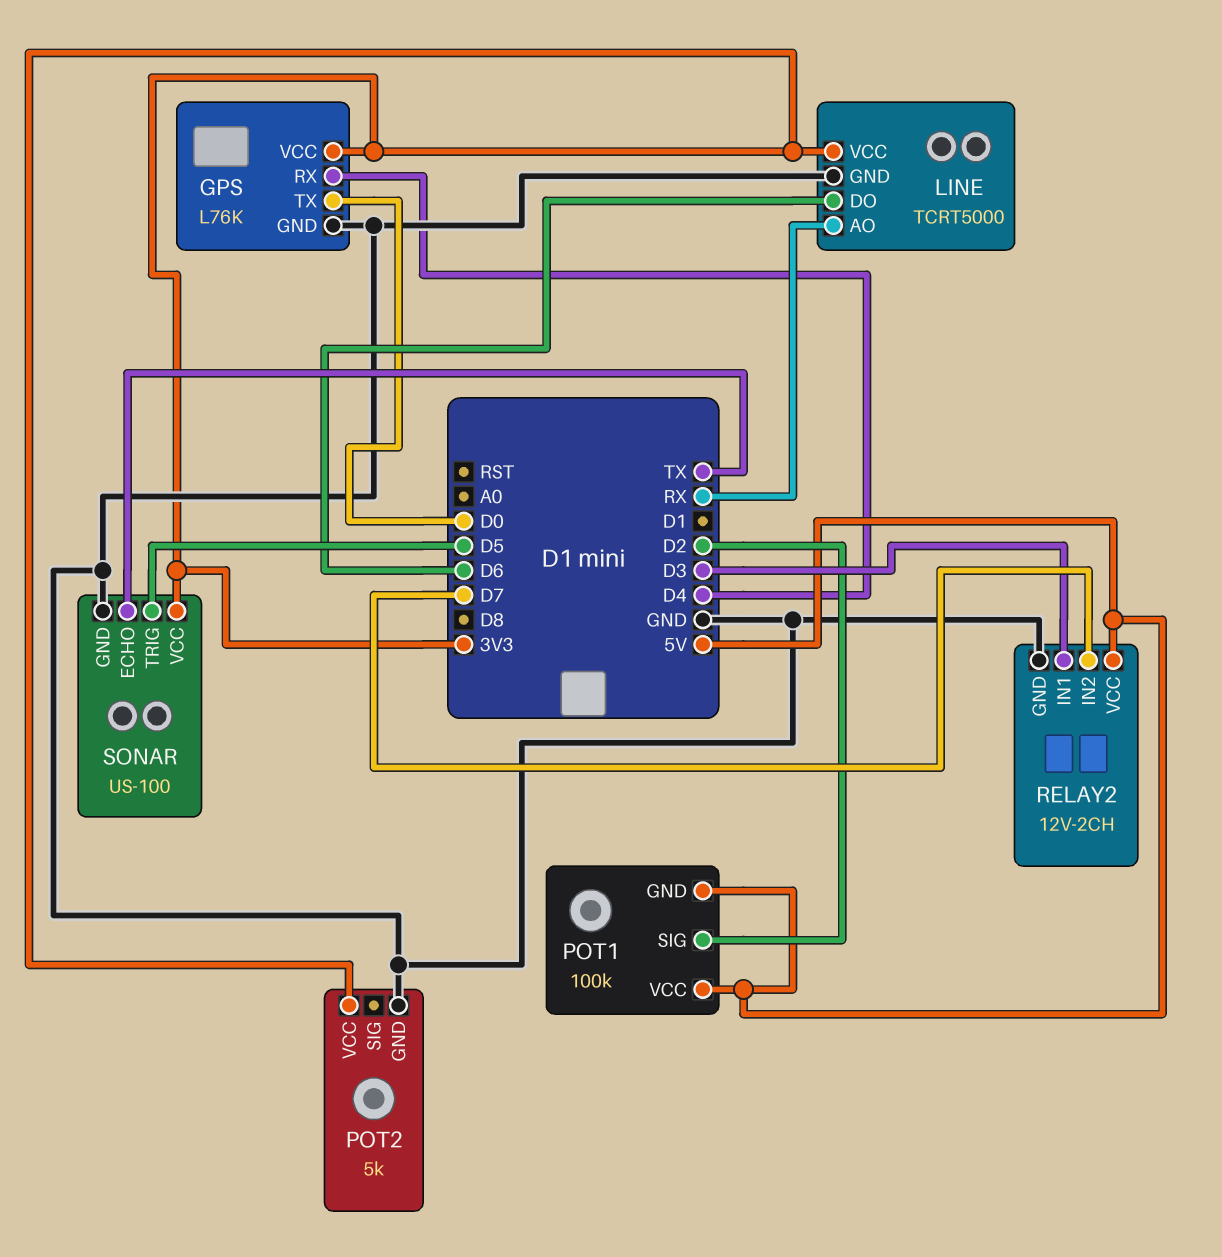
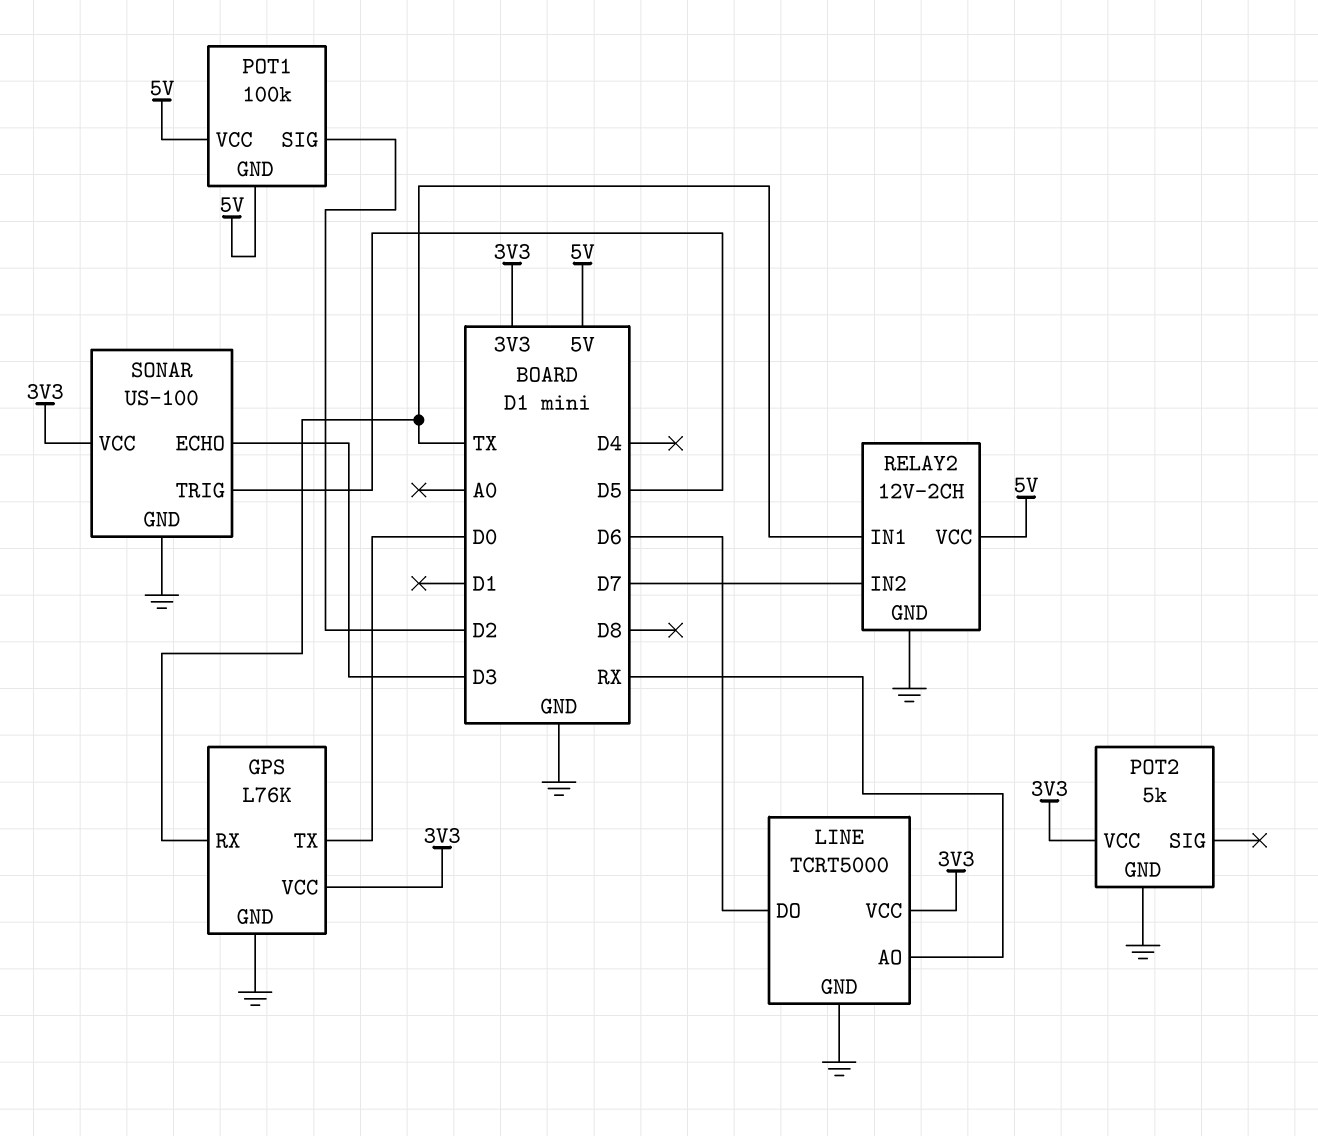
GPS pin RX: D4 -> TX
RELAY2 pin IN1: D3 -> TX
SONAR pin ECHO: TX -> D3

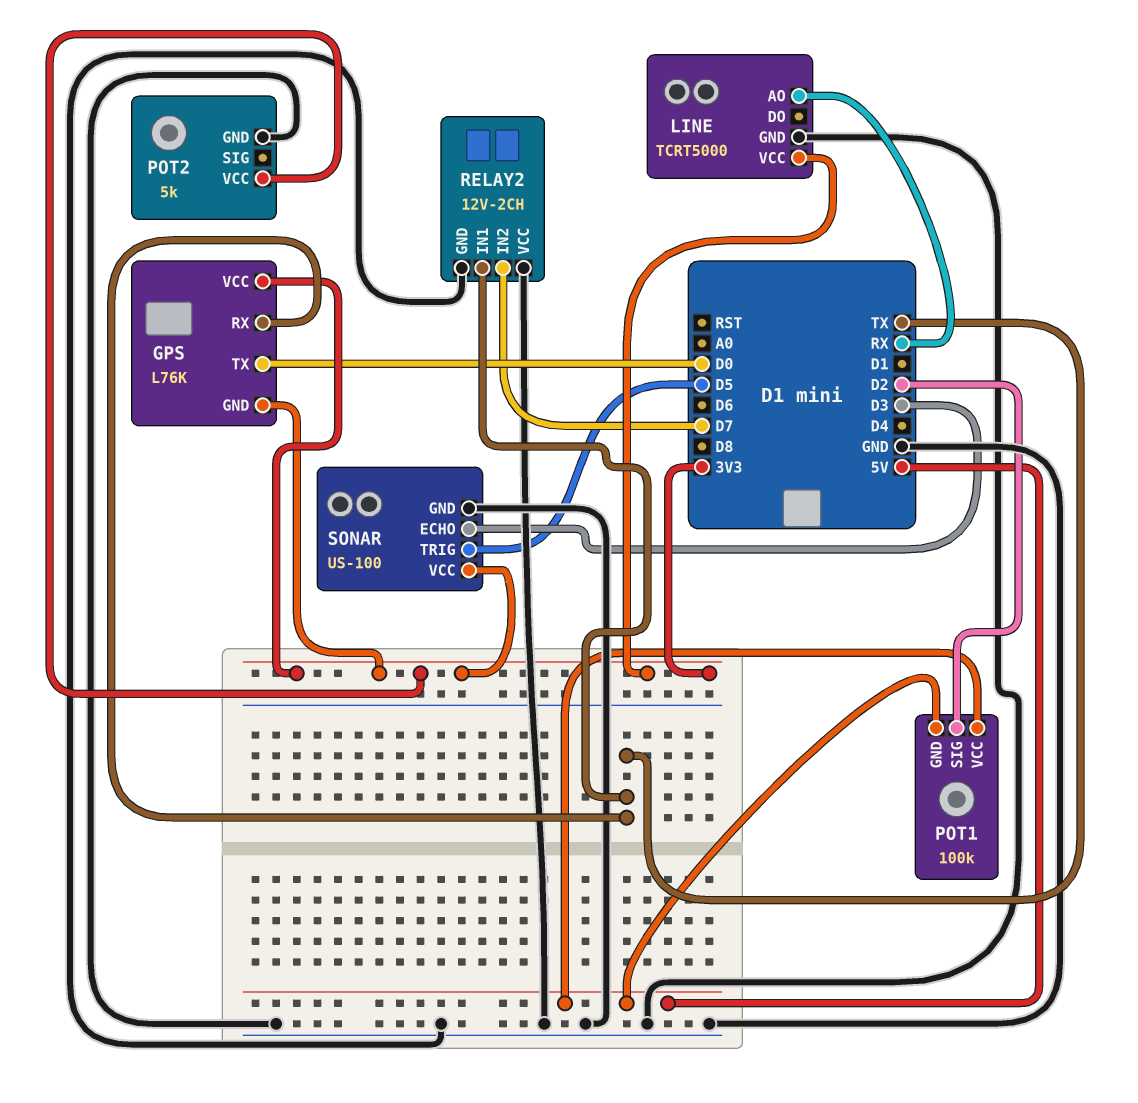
GPS pin GND: GND -> 3V3
LINE pin DO: D6 -> none
RELAY2 pin VCC: 5V -> GND

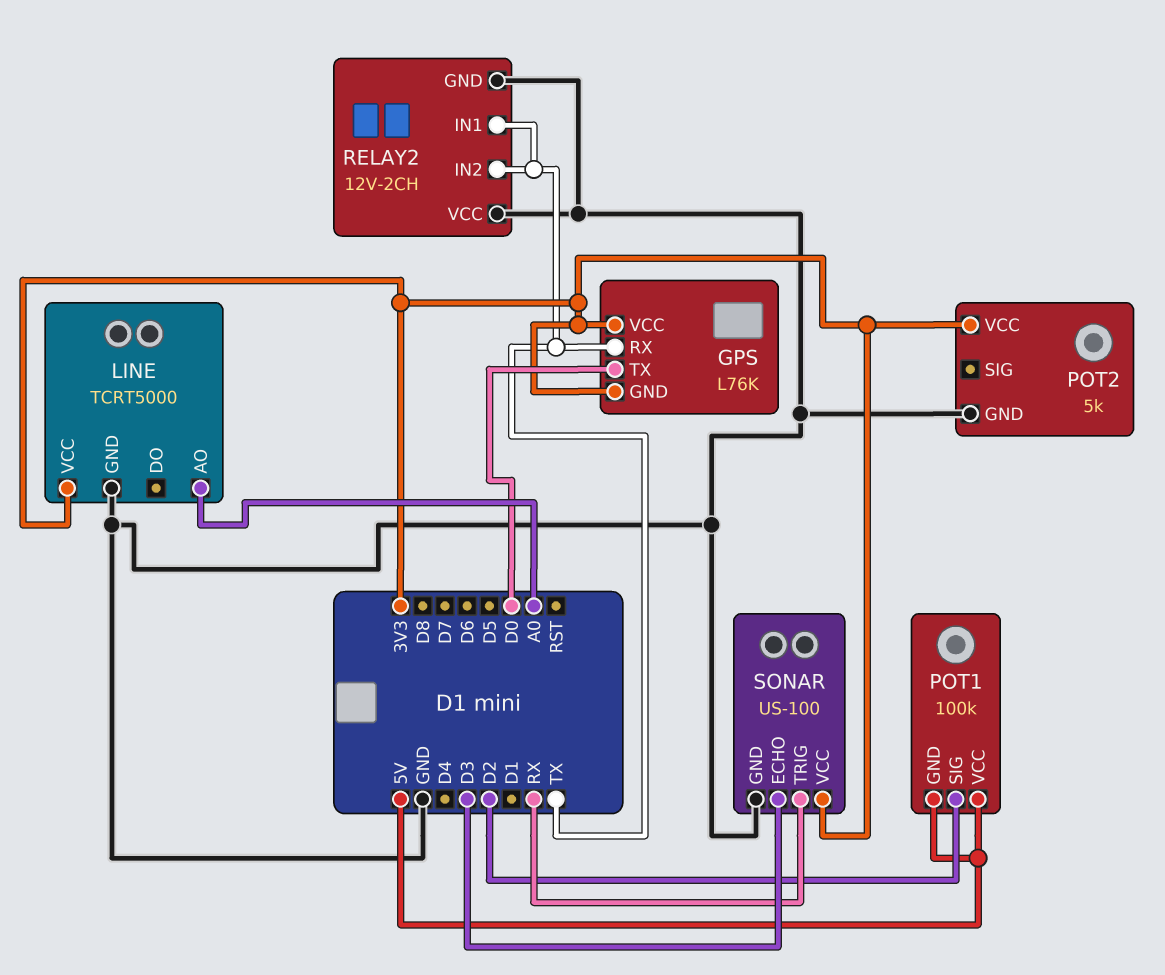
LINE pin AO: RX -> A0
RELAY2 pin IN2: D7 -> TX
SONAR pin TRIG: D5 -> RX

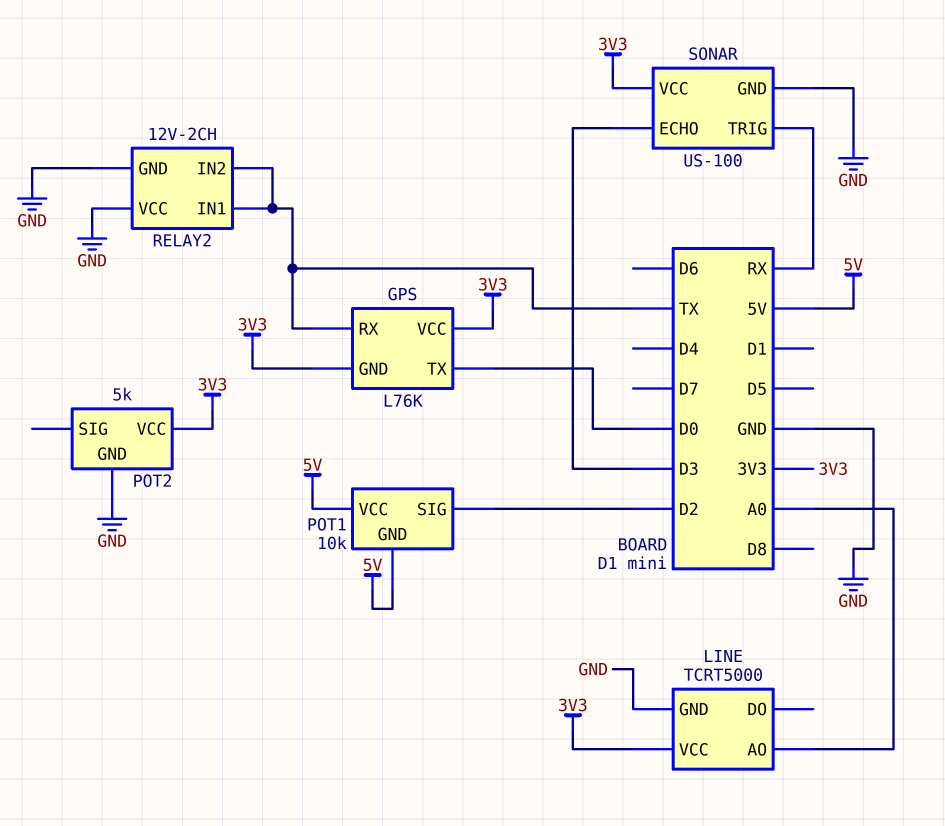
POT1: 100k -> 10k

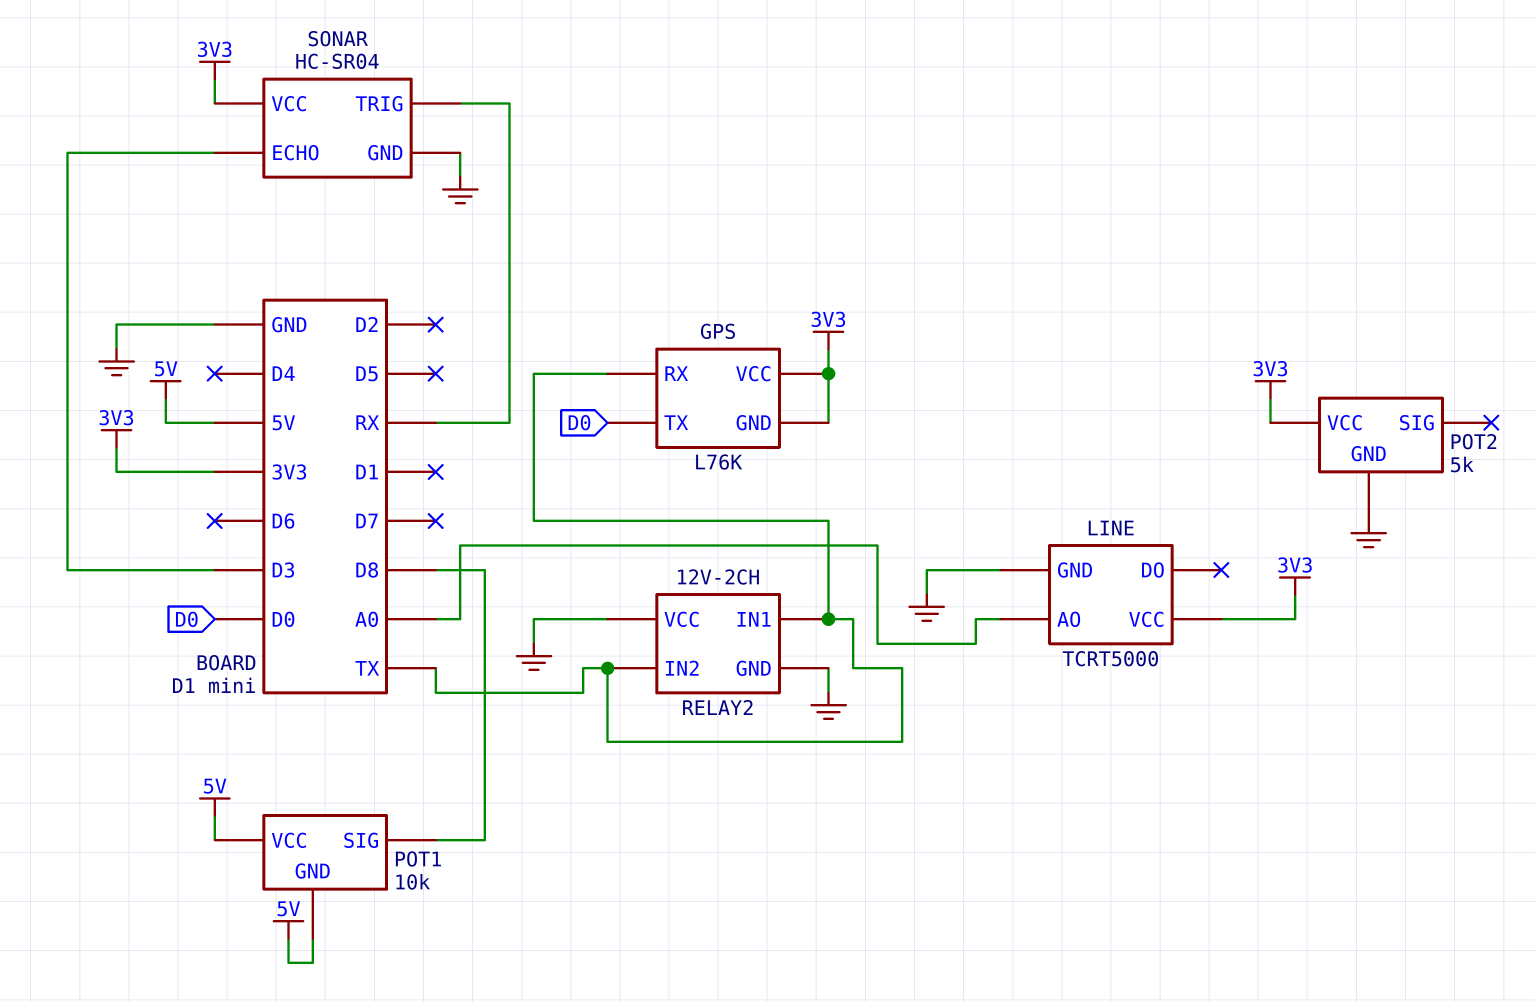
POT1 pin SIG: D2 -> D8
SONAR: US-100 -> HC-SR04

